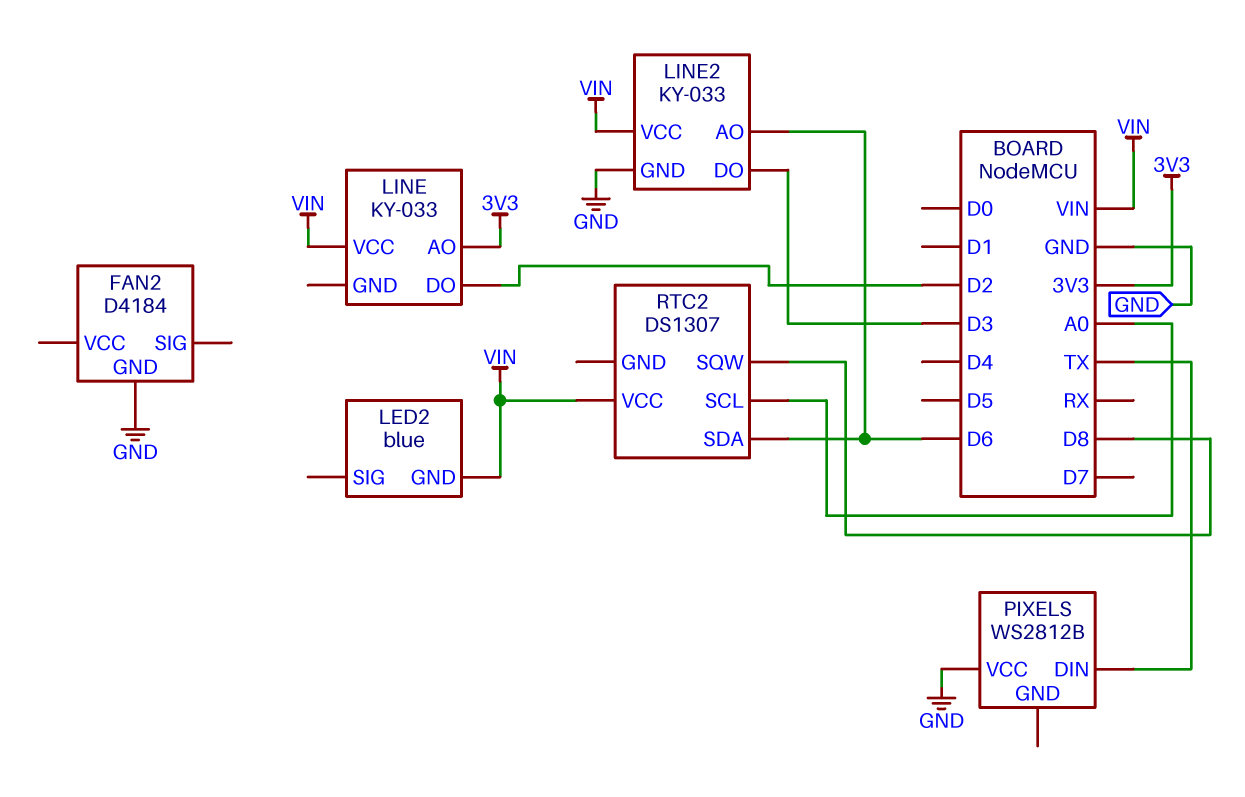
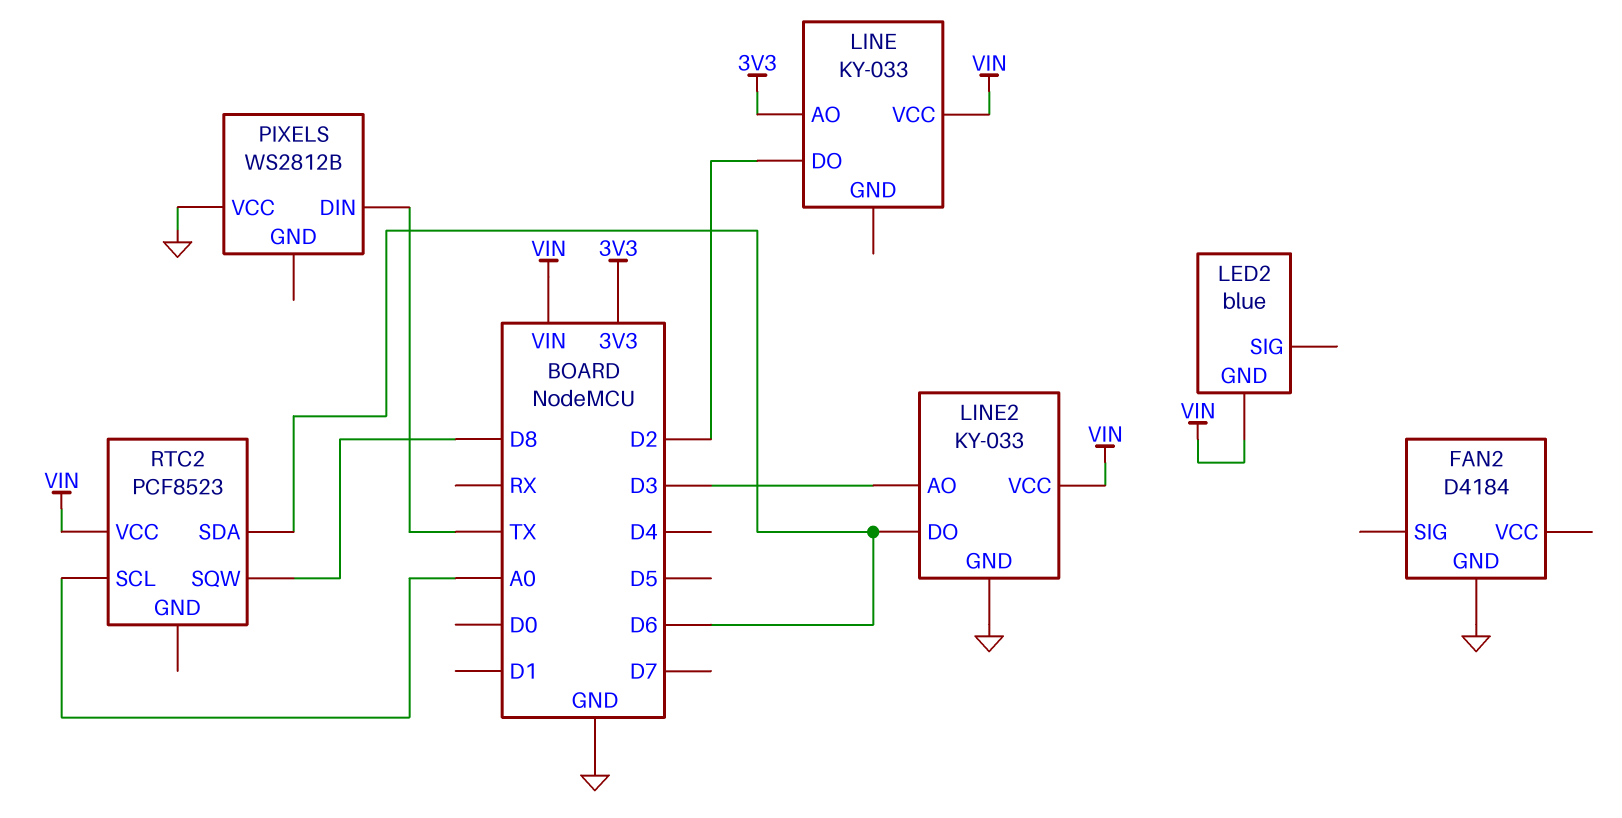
LINE2 pin AO: D6 -> D3
LINE2 pin DO: D3 -> D6
RTC2: DS1307 -> PCF8523

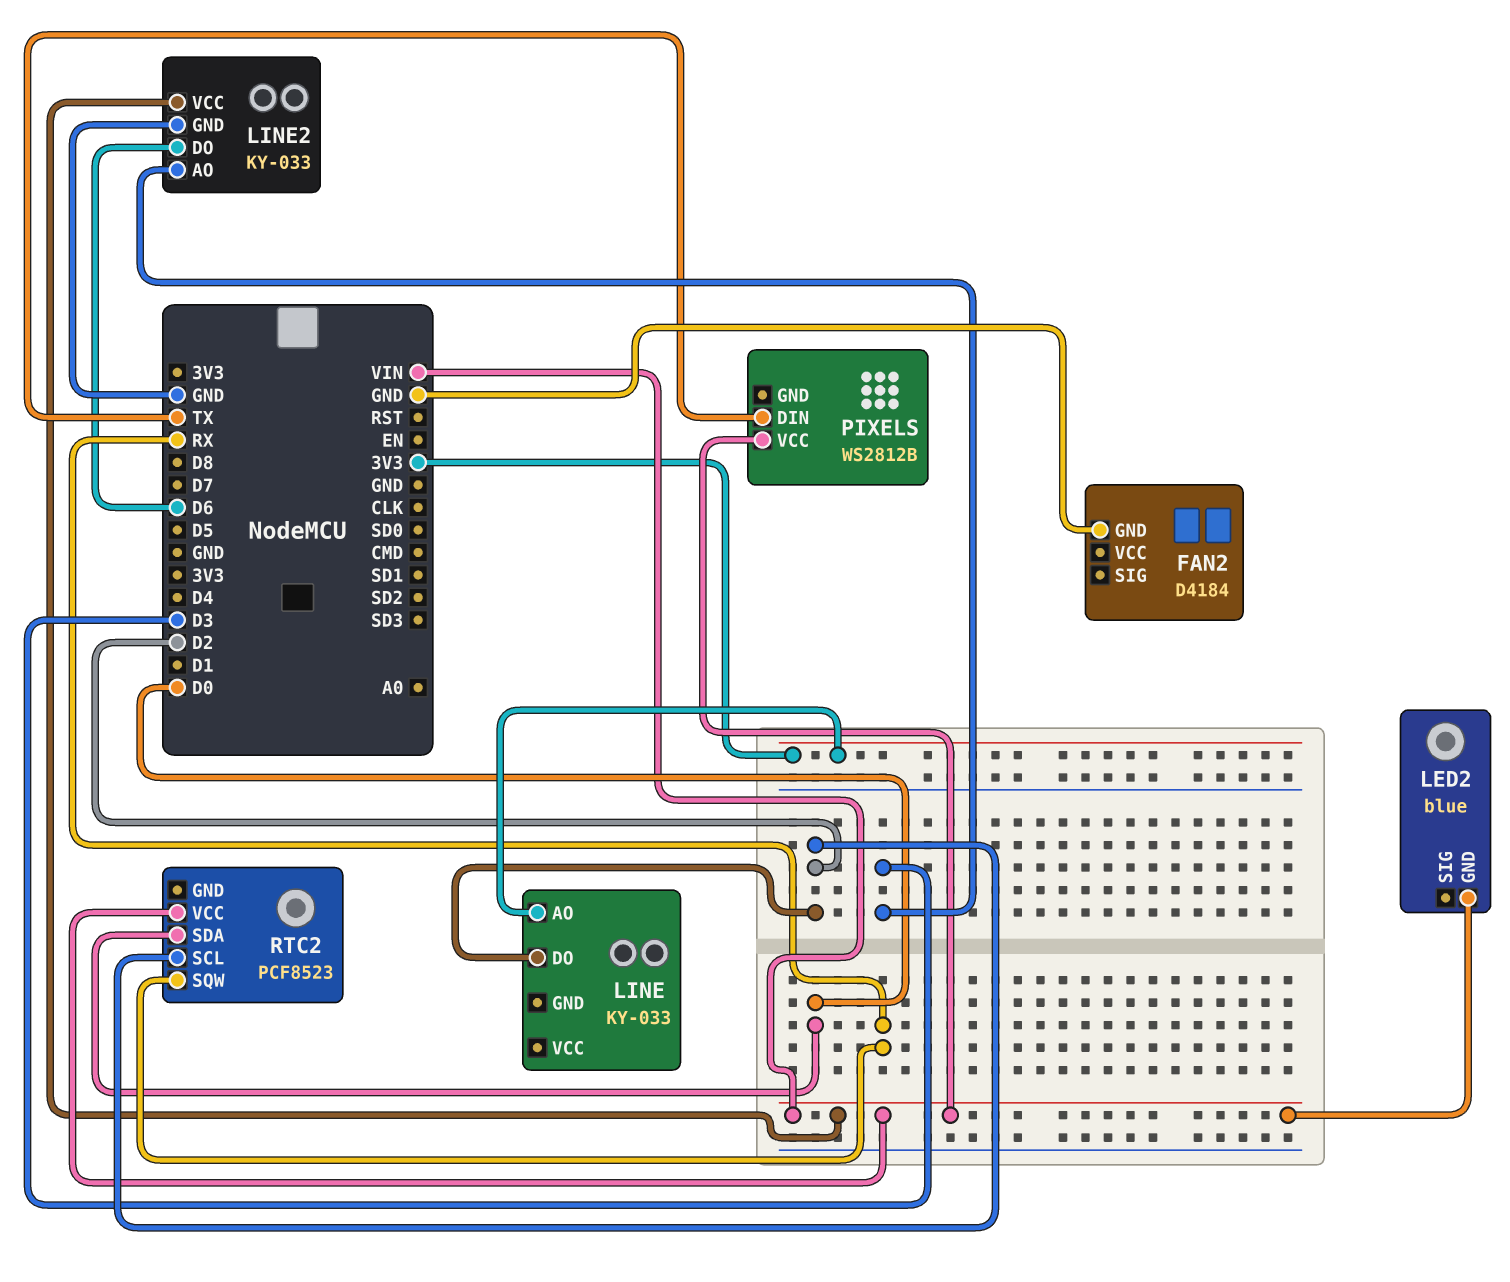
LINE pin VCC: VIN -> none
PIXELS pin VCC: GND -> VIN
RTC2 pin SCL: A0 -> D2
RTC2 pin SDA: D6 -> D0
RTC2 pin SQW: D8 -> RX

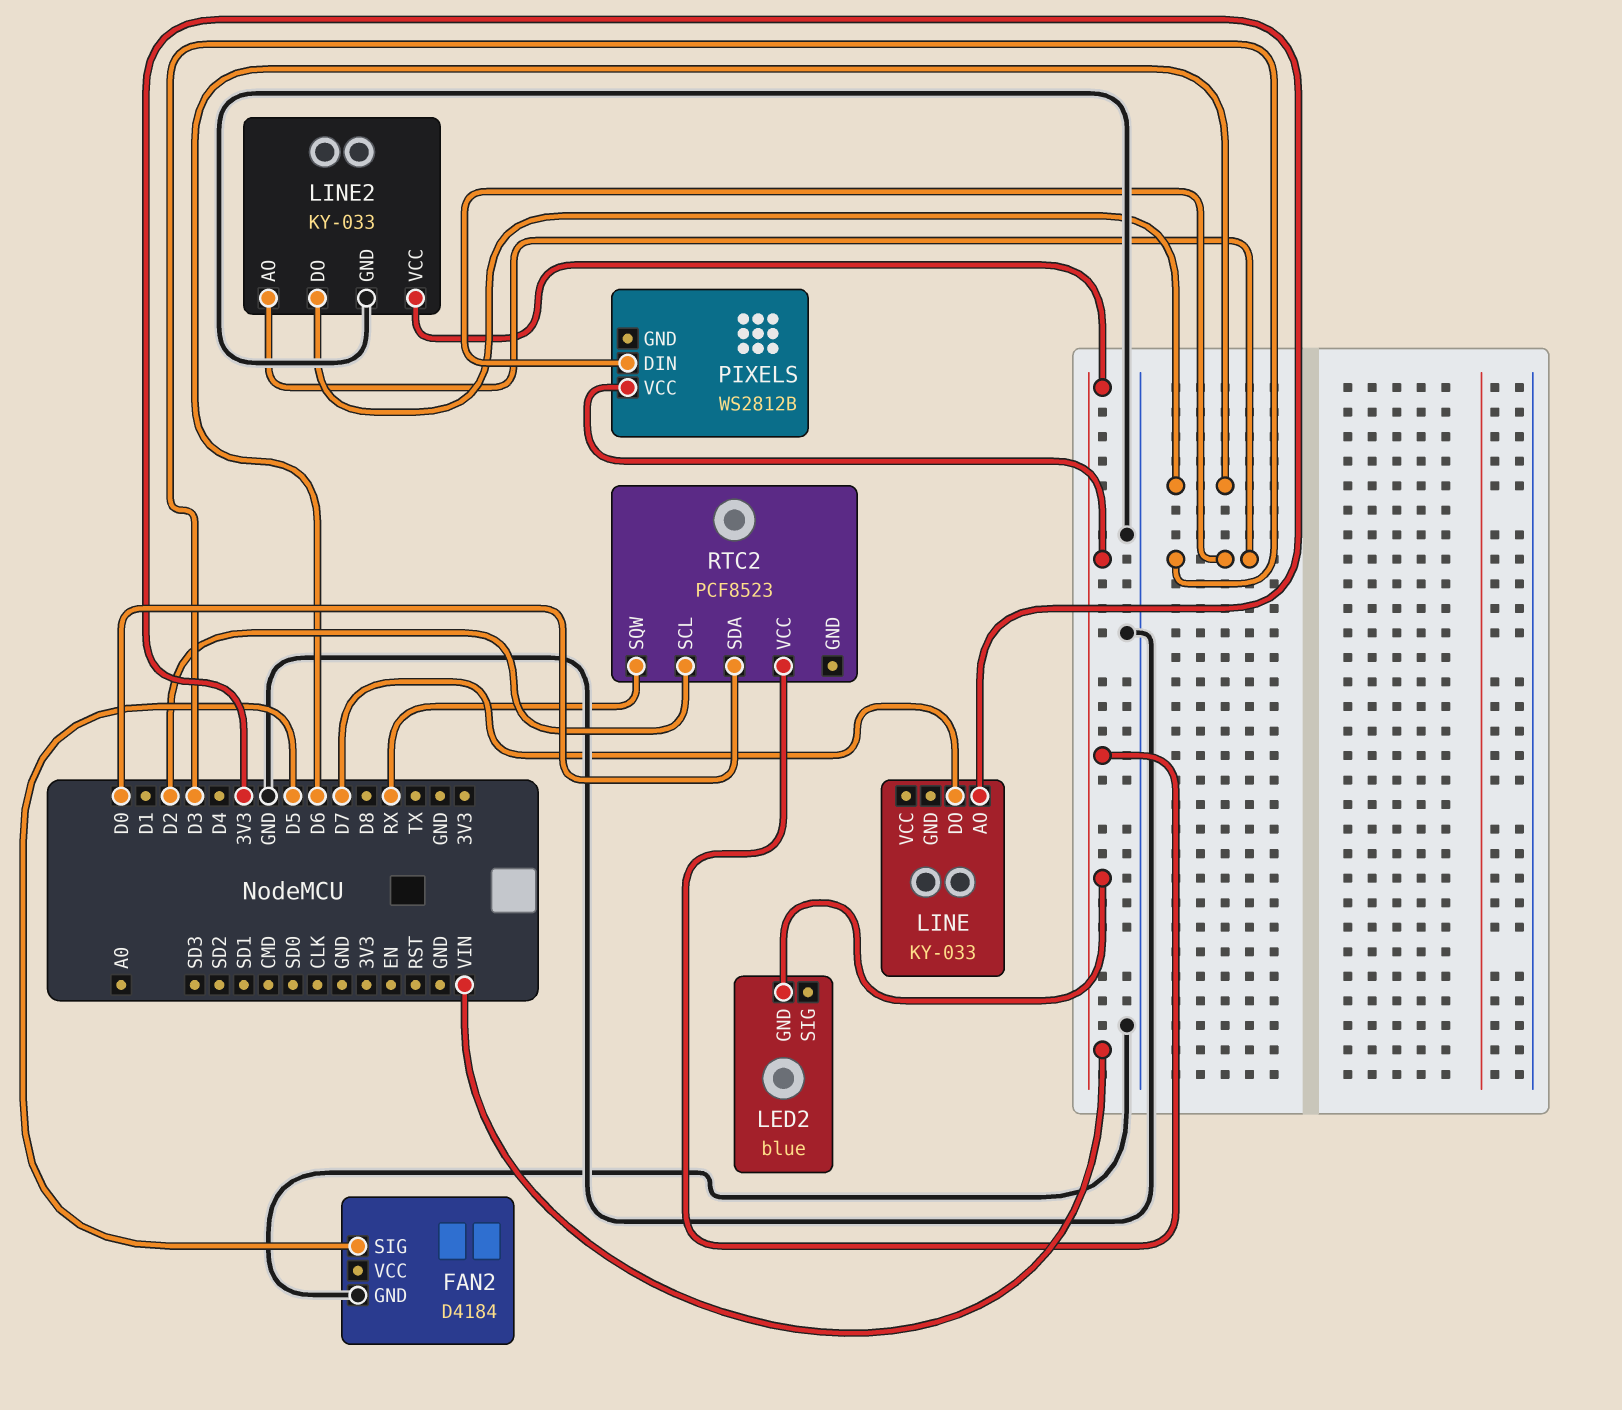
FAN2 pin SIG: none -> D5
LINE pin DO: D2 -> D7
PIXELS pin DIN: TX -> D3

